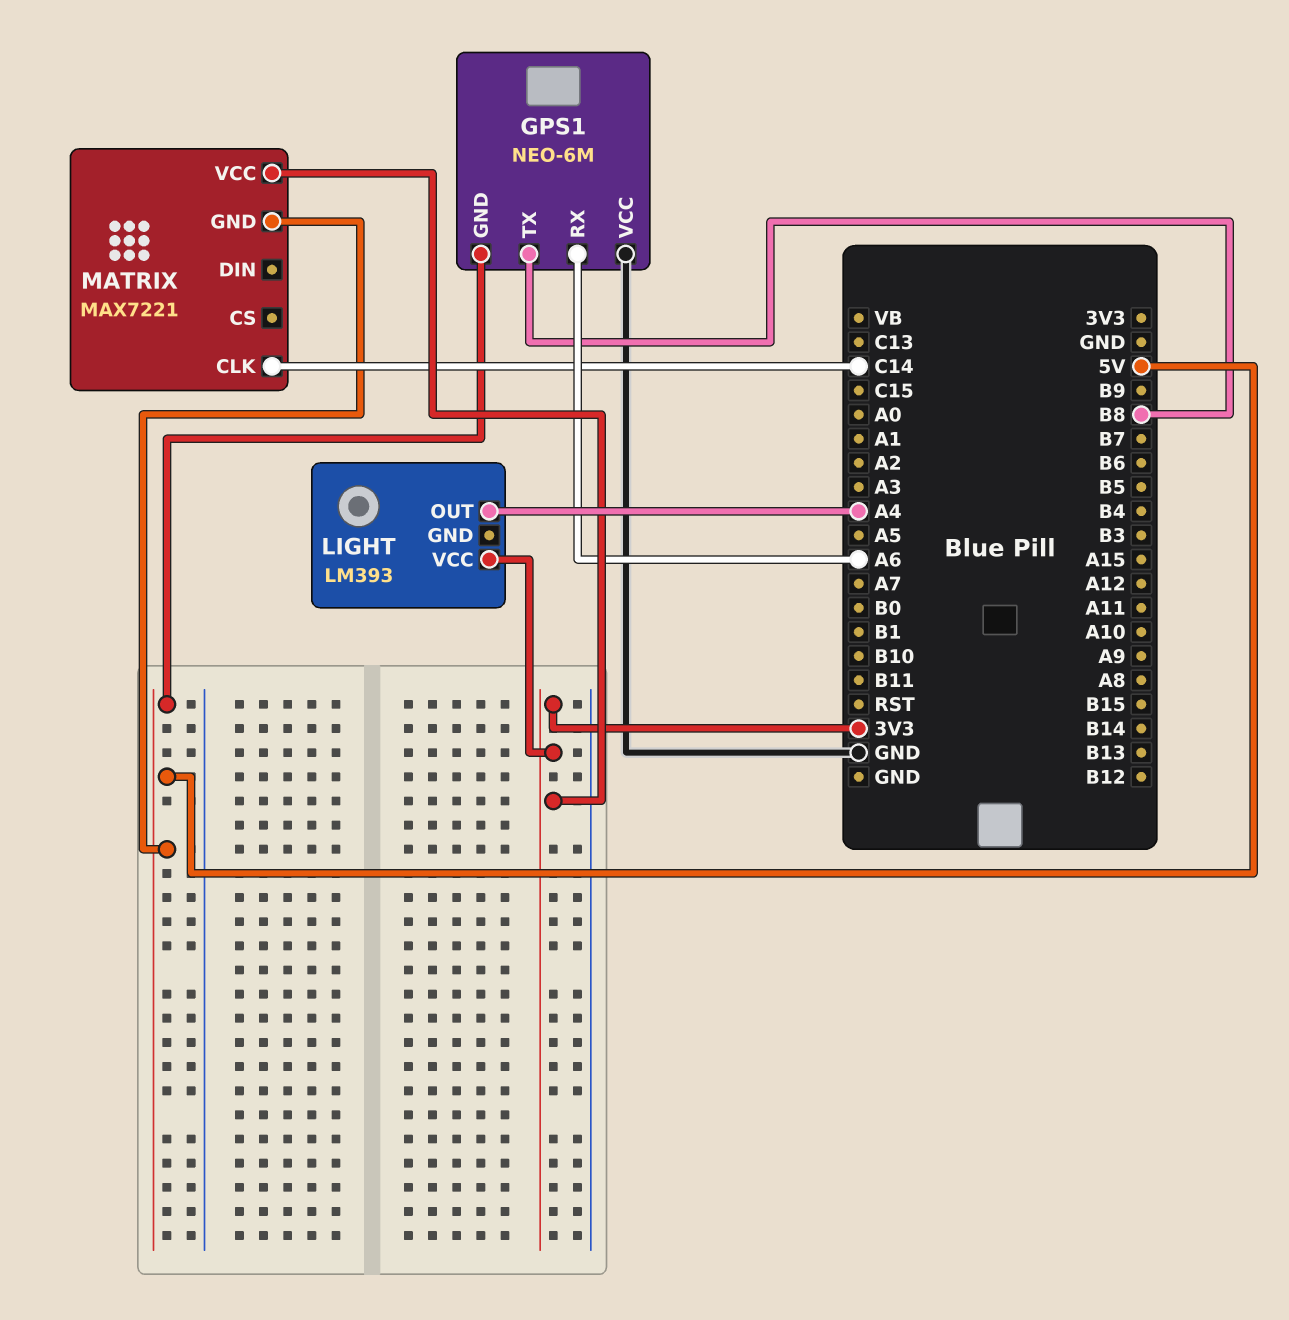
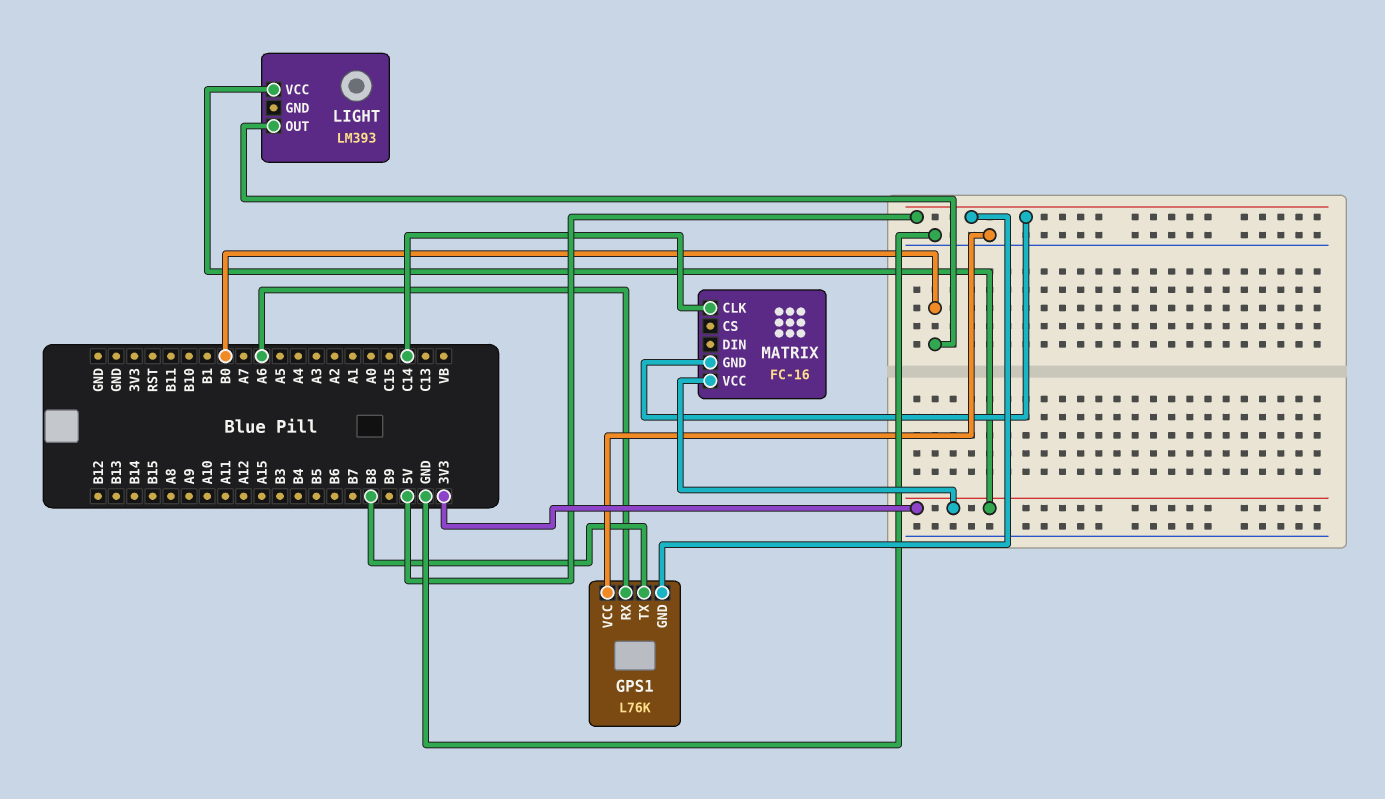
GPS1: NEO-6M -> L76K
LIGHT pin OUT: A4 -> B0
MATRIX: MAX7221 -> FC-16

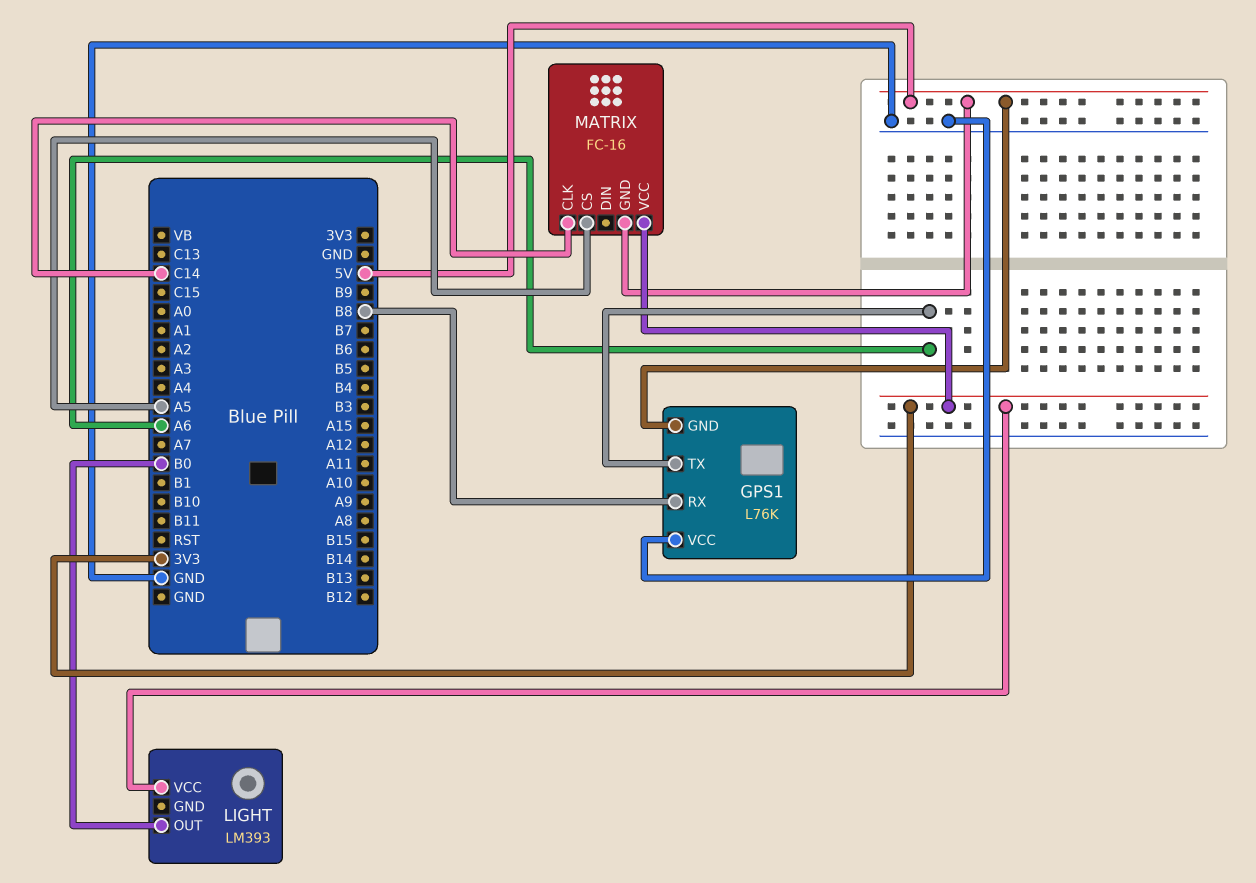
GPS1 pin RX: A6 -> B8
GPS1 pin TX: B8 -> A6
MATRIX pin CS: none -> A5

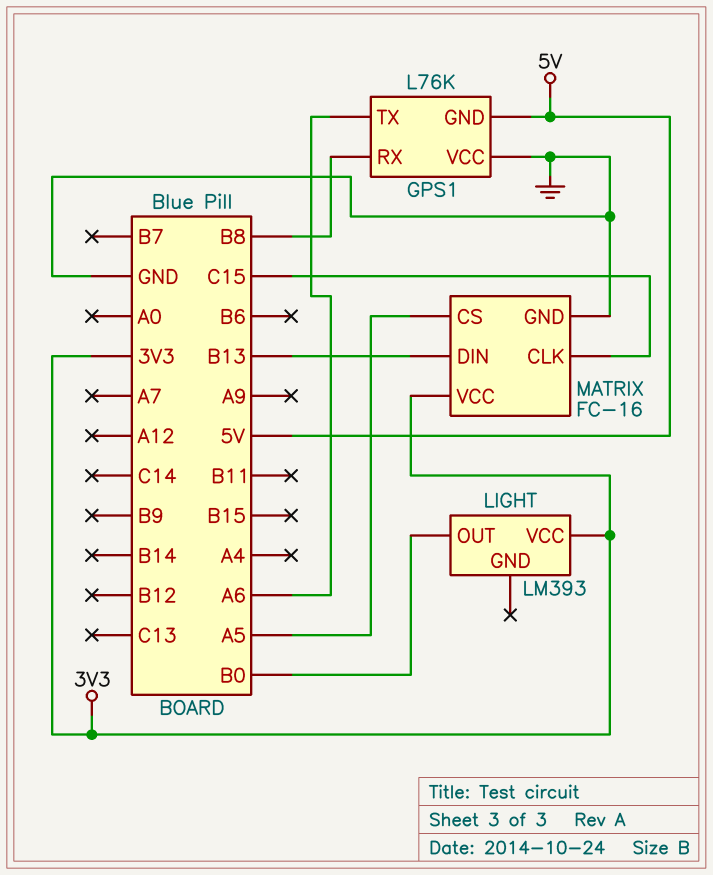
MATRIX pin CLK: C14 -> C15
MATRIX pin DIN: none -> B13
MATRIX pin GND: 5V -> GND

